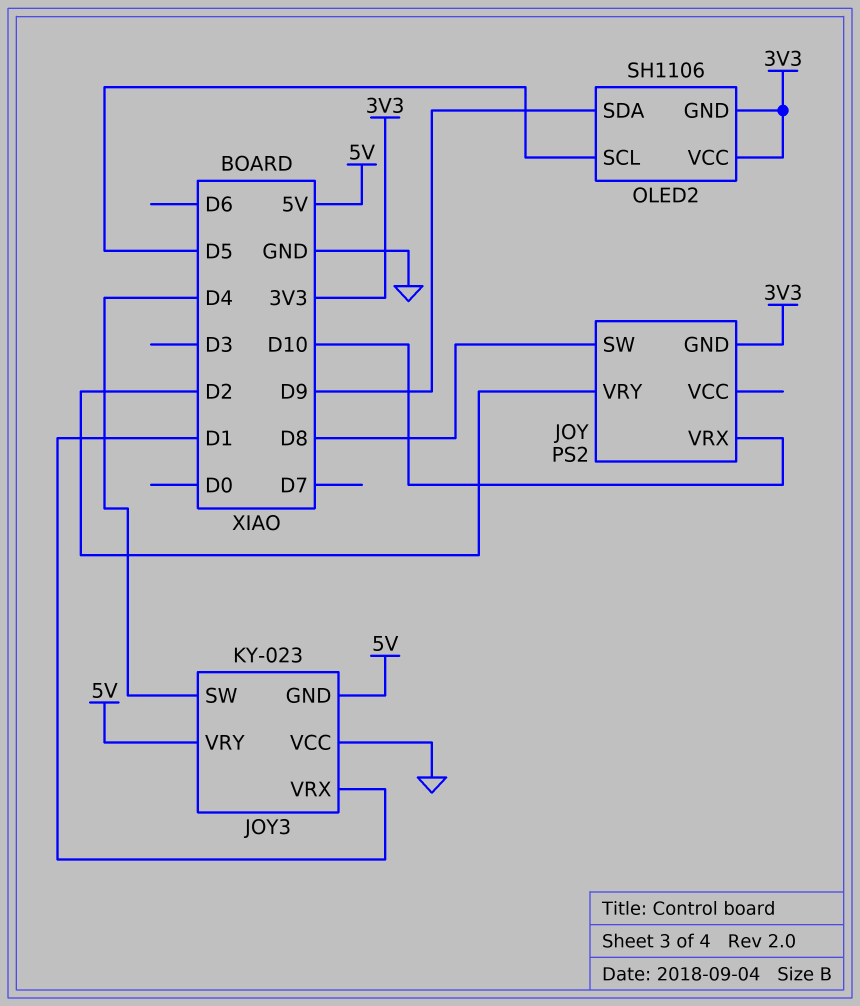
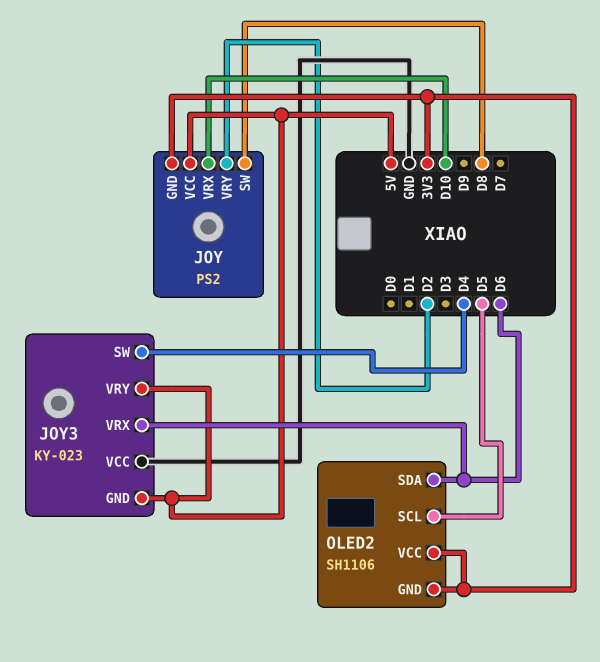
JOY pin VCC: none -> 5V
JOY3 pin VRX: D1 -> D6
OLED2 pin SDA: D9 -> D6

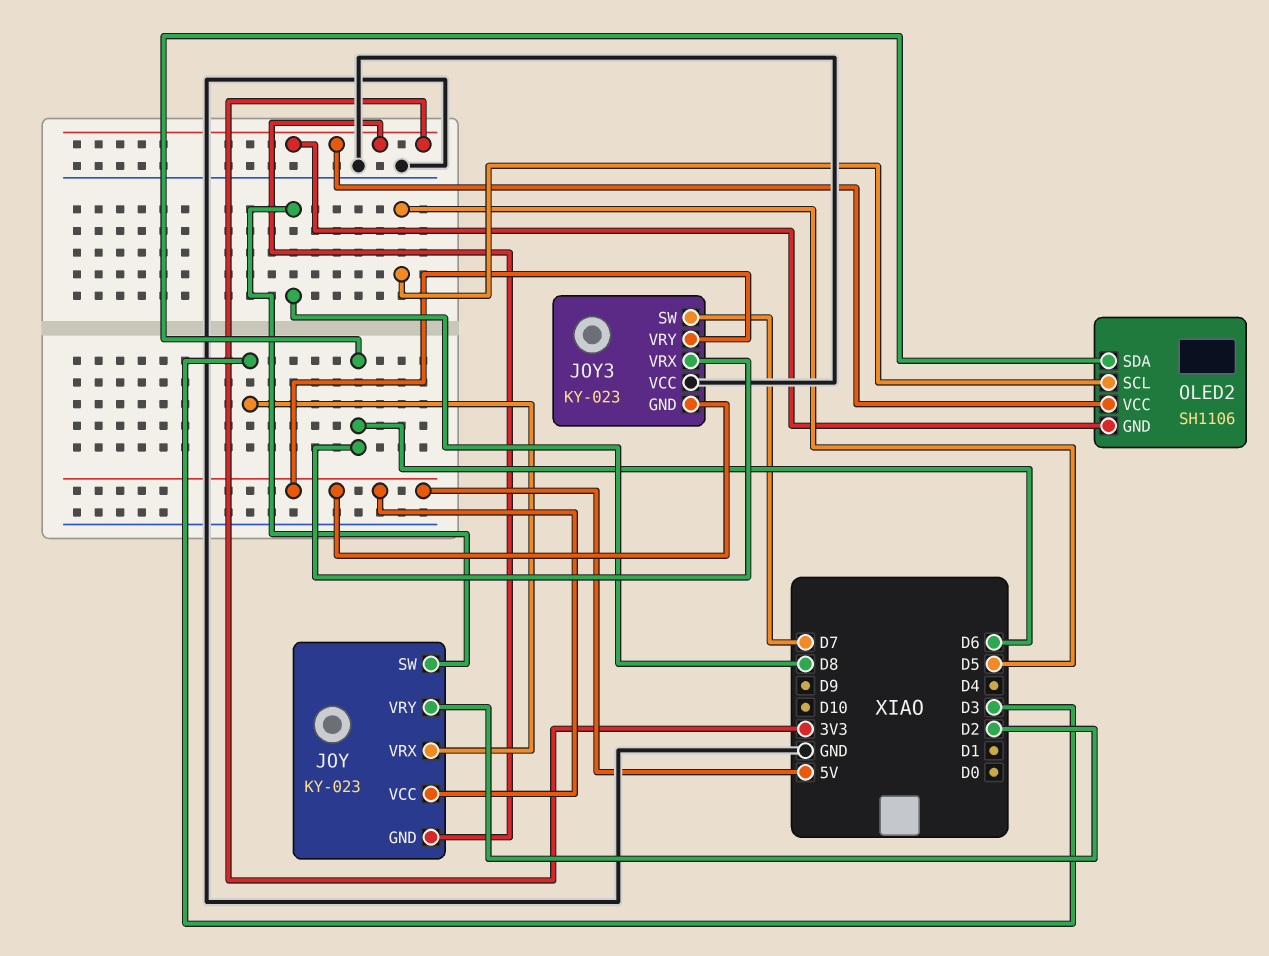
JOY: PS2 -> KY-023
JOY pin VRX: D10 -> D3
JOY3 pin SW: D4 -> D7

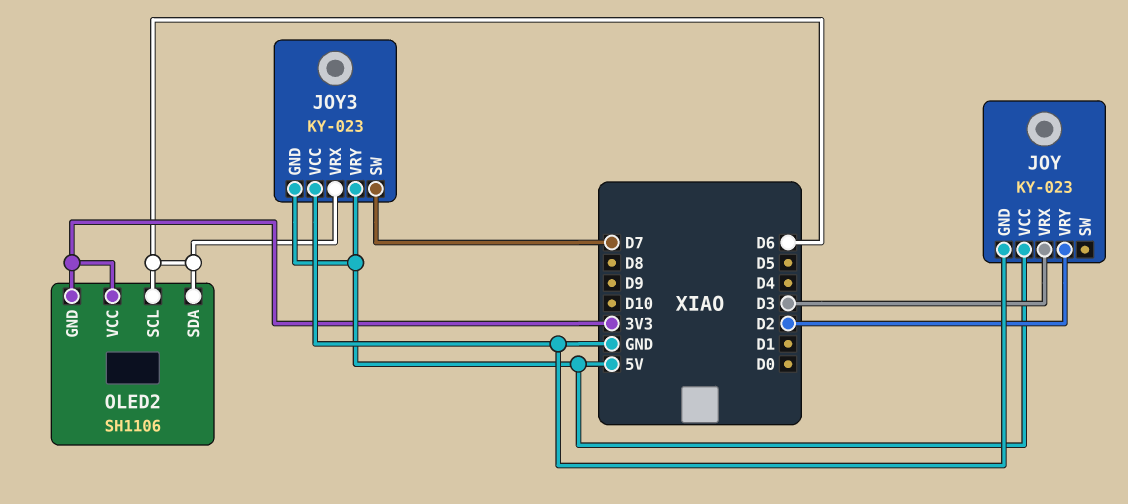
JOY pin GND: 3V3 -> GND
JOY pin SW: D8 -> none
OLED2 pin SCL: D5 -> D6

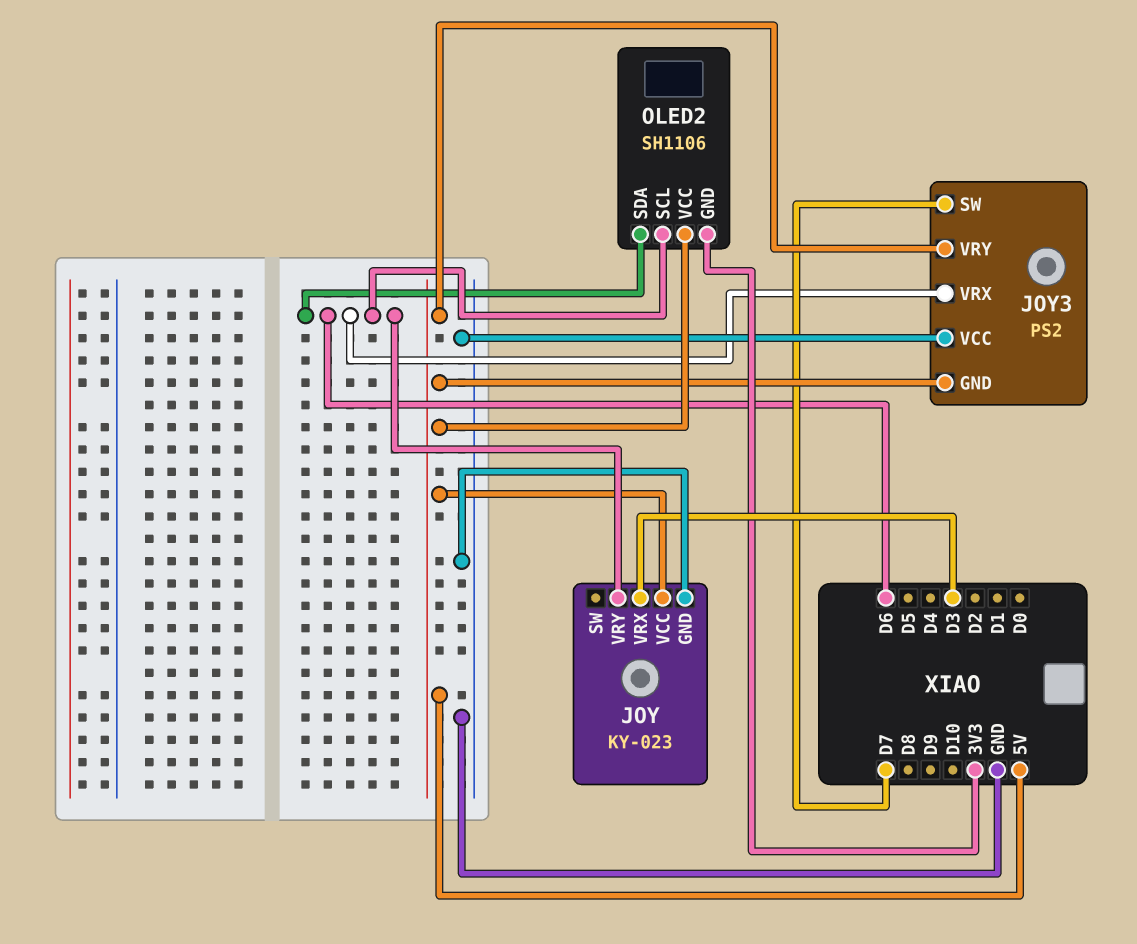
JOY pin VRY: D2 -> D6
JOY3: KY-023 -> PS2
OLED2 pin VCC: 3V3 -> 5V

